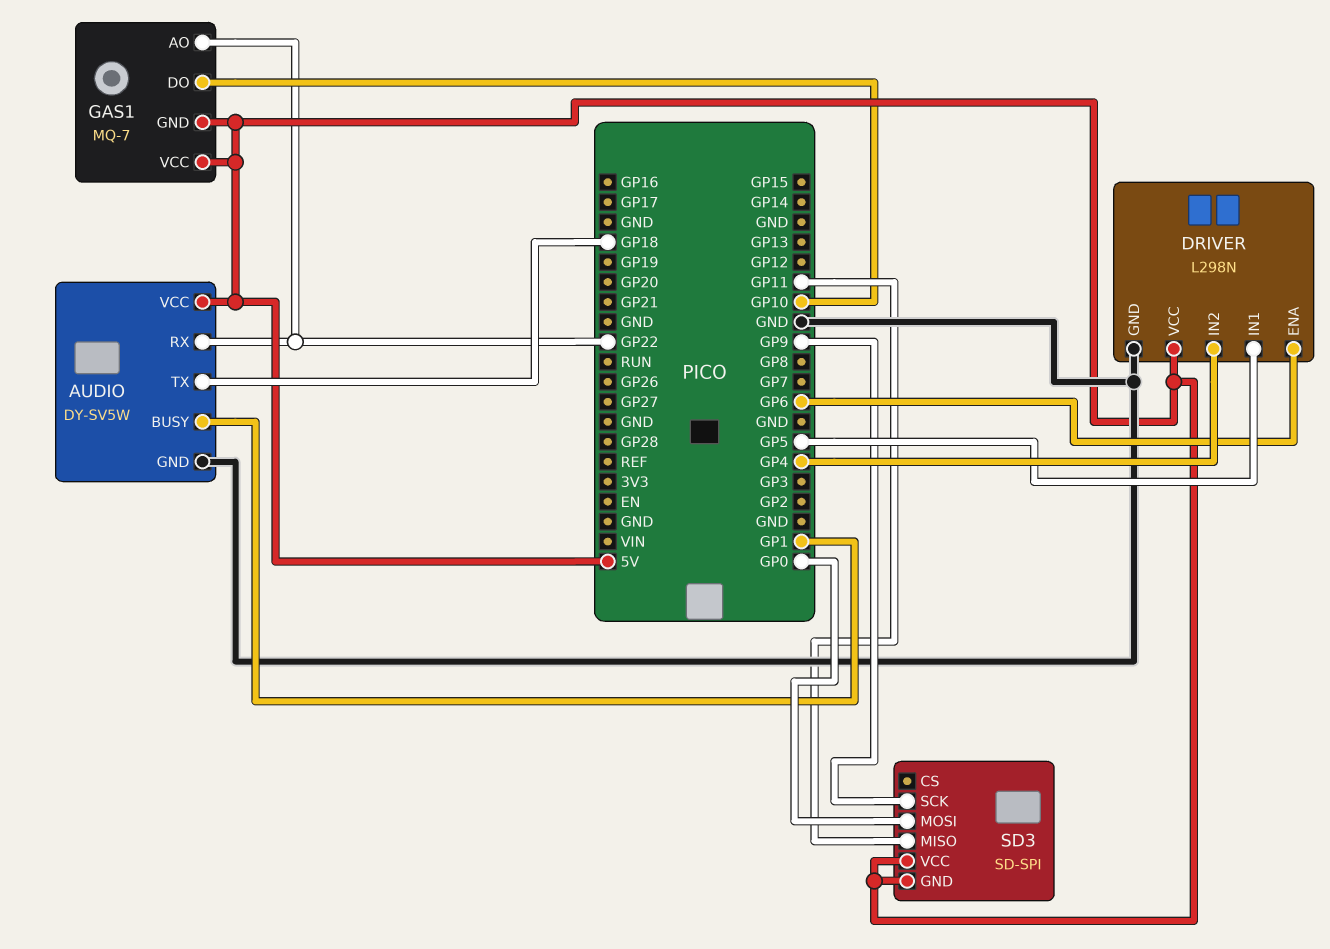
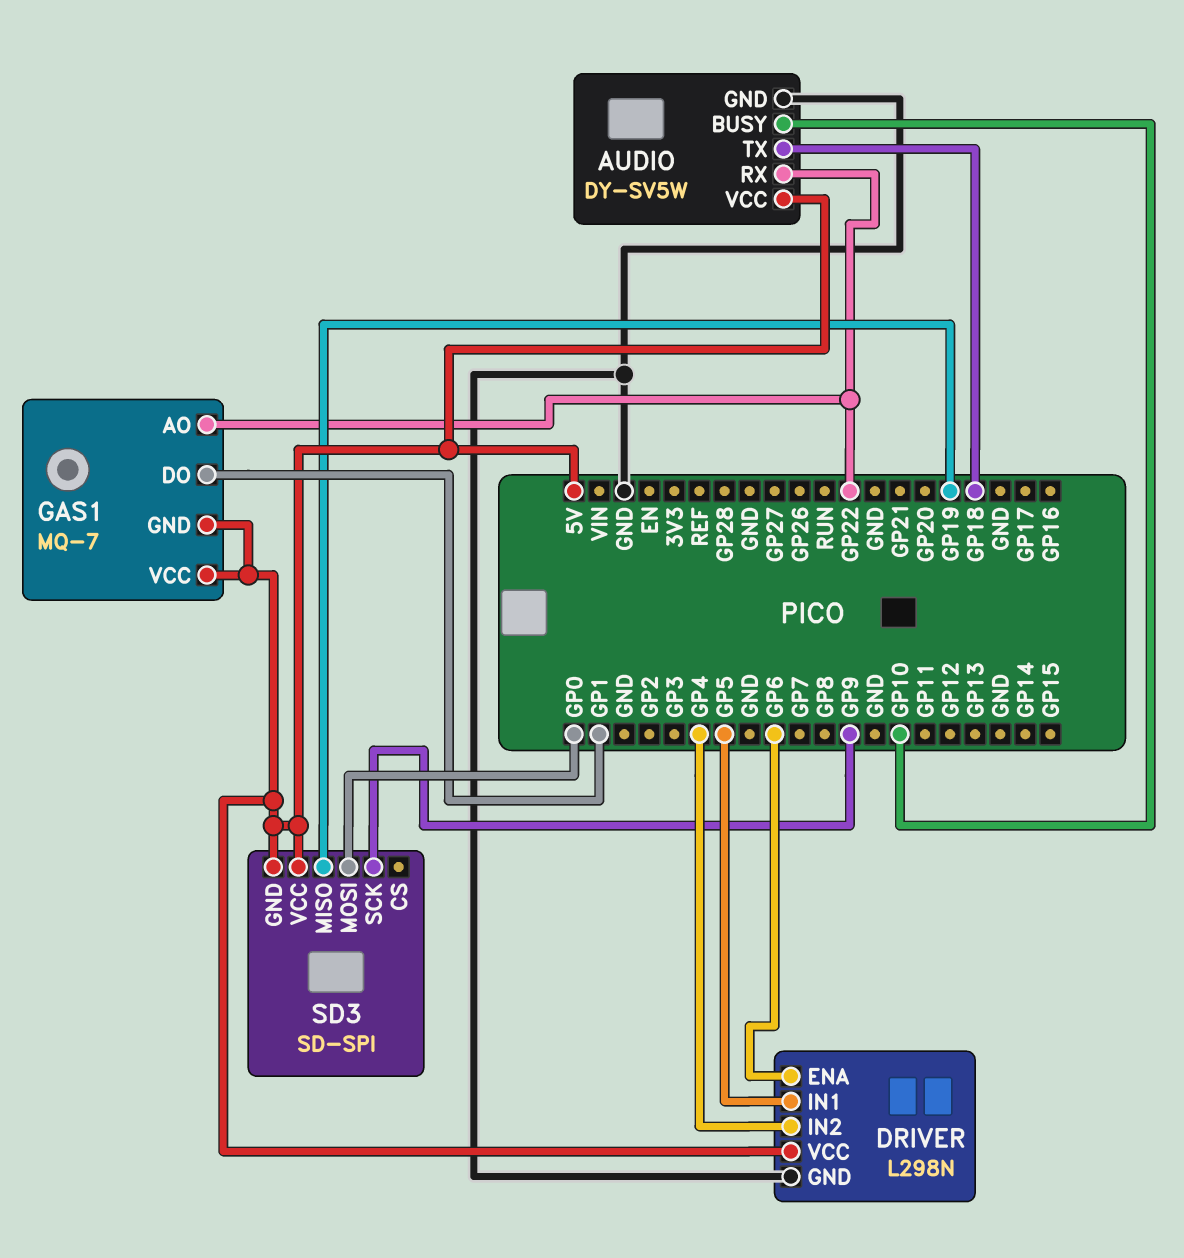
AUDIO pin BUSY: GP1 -> GP10
GAS1 pin DO: GP10 -> GP1
SD3 pin MISO: GP11 -> GP19

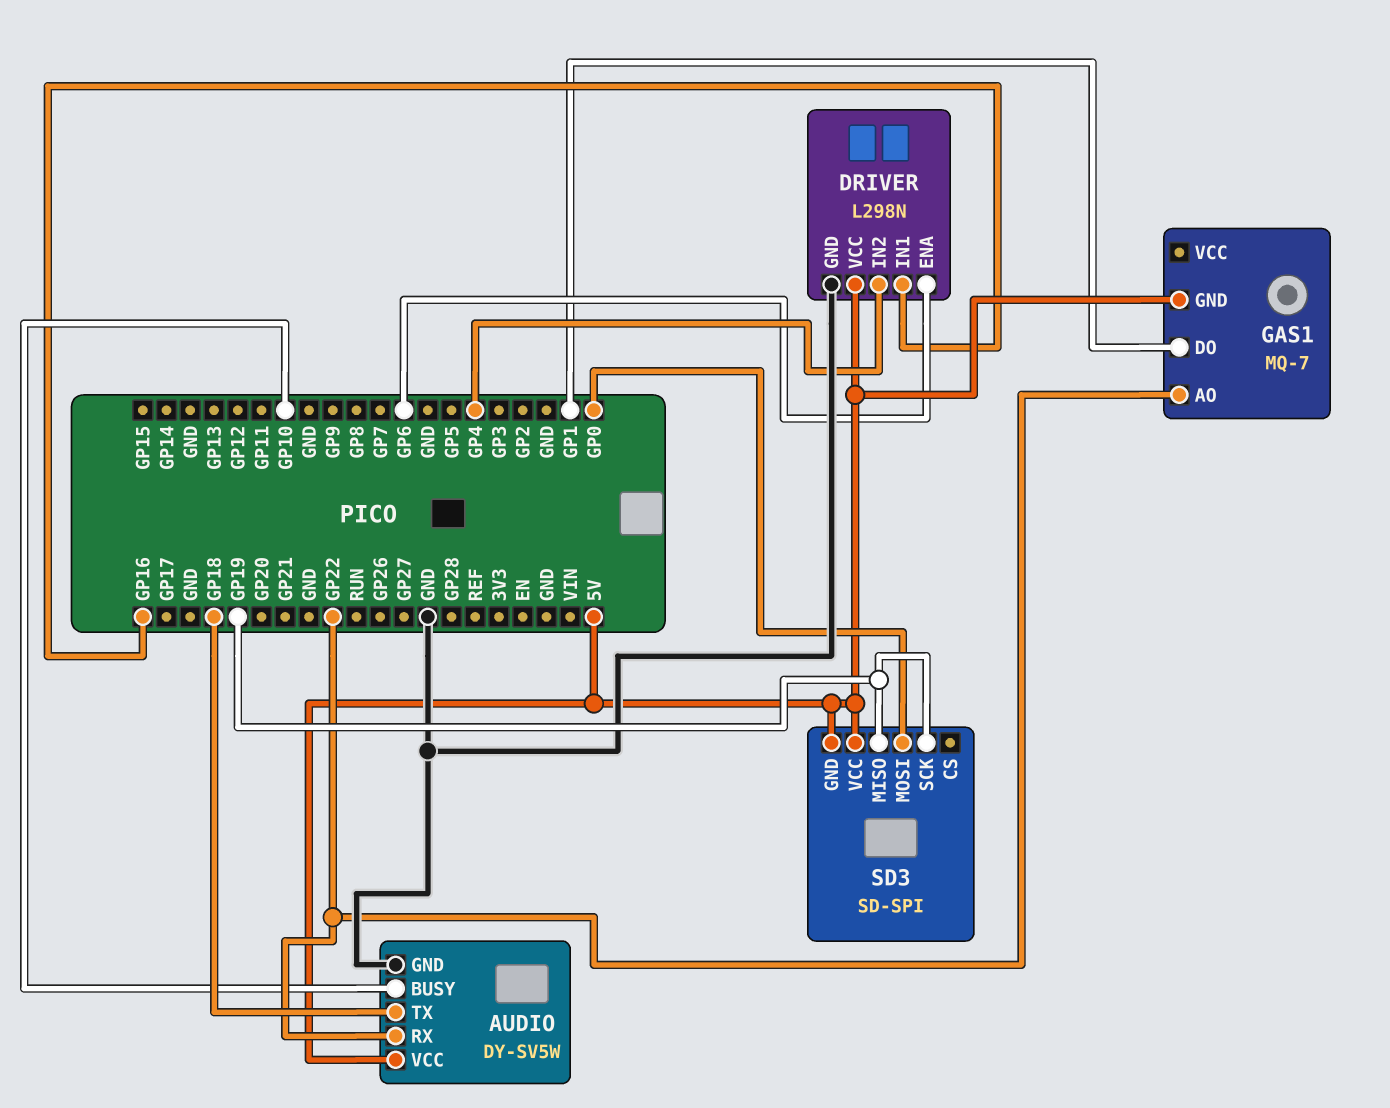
DRIVER pin IN1: GP5 -> GP16
GAS1 pin VCC: 5V -> none
SD3 pin SCK: GP9 -> GP19

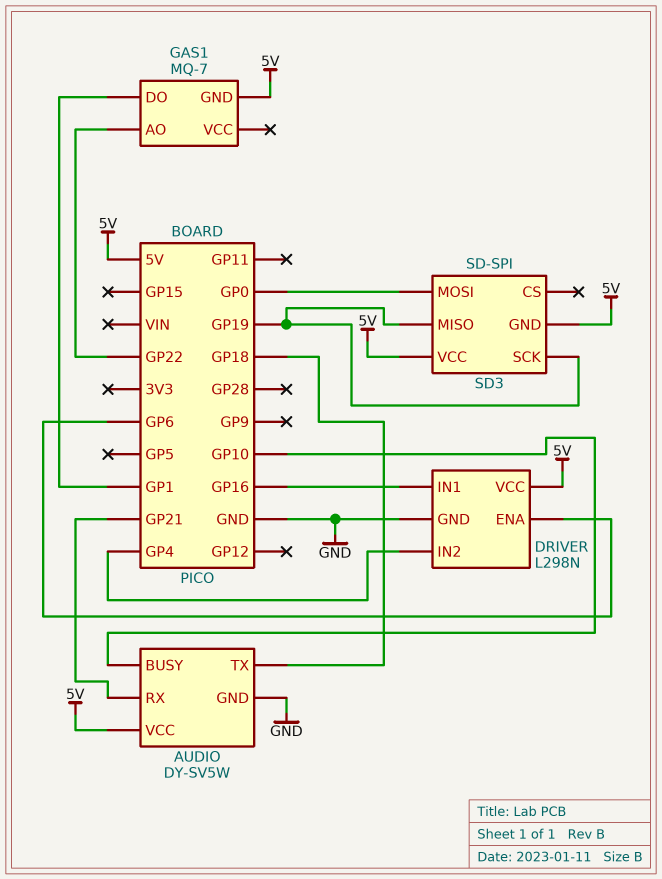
AUDIO pin RX: GP22 -> GP21

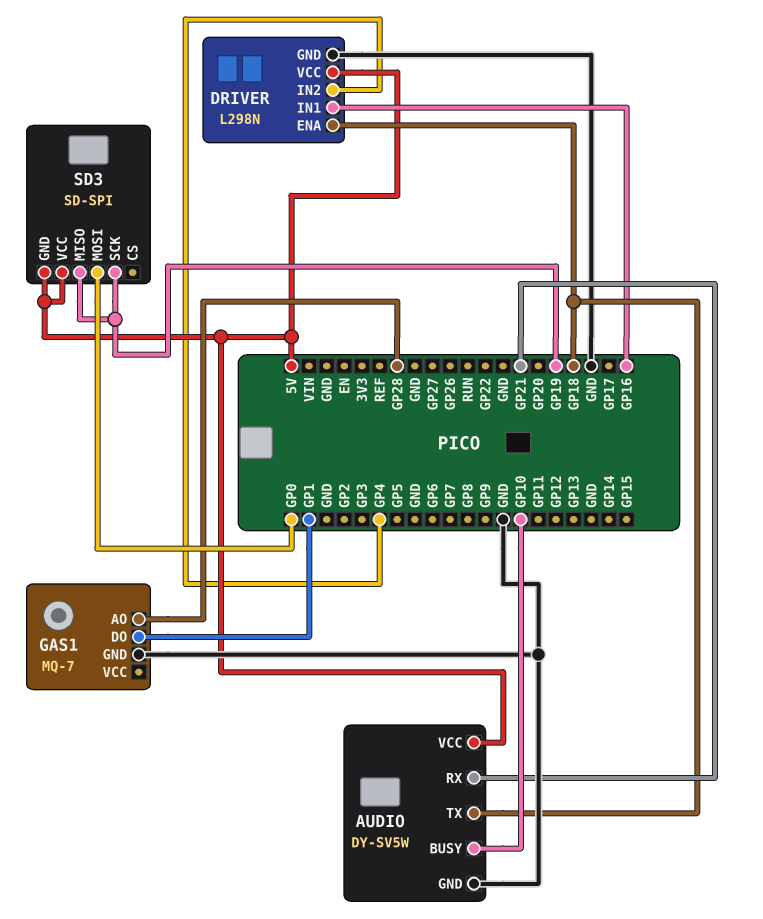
DRIVER pin ENA: GP6 -> GP18
GAS1 pin AO: GP22 -> GP28
GAS1 pin GND: 5V -> GND

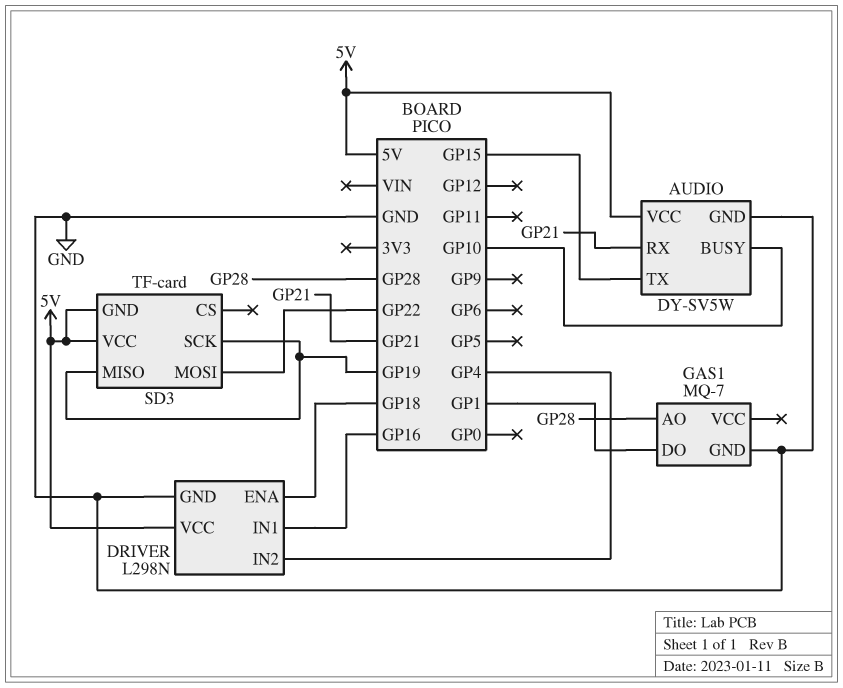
AUDIO pin TX: GP18 -> GP15
SD3: SD-SPI -> TF-card
SD3 pin MOSI: GP0 -> GP22

